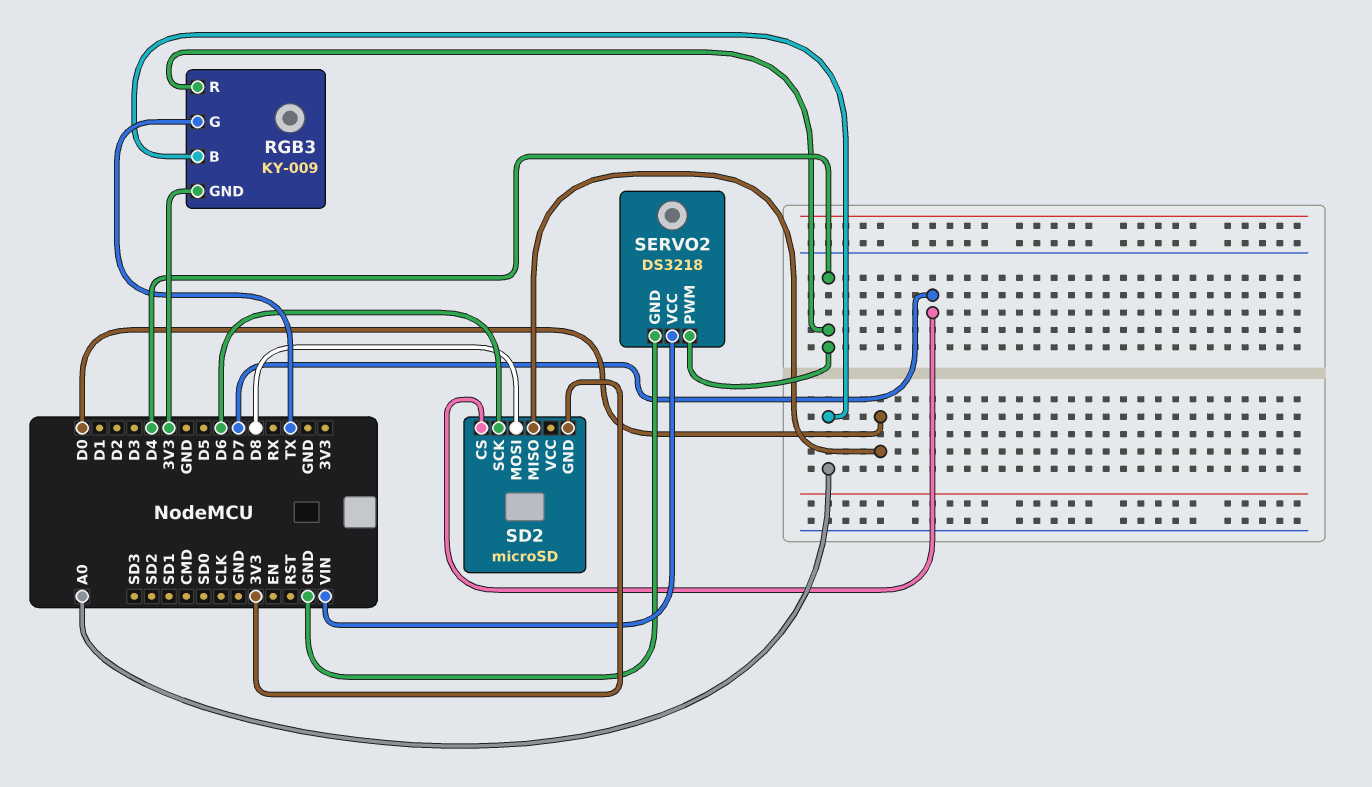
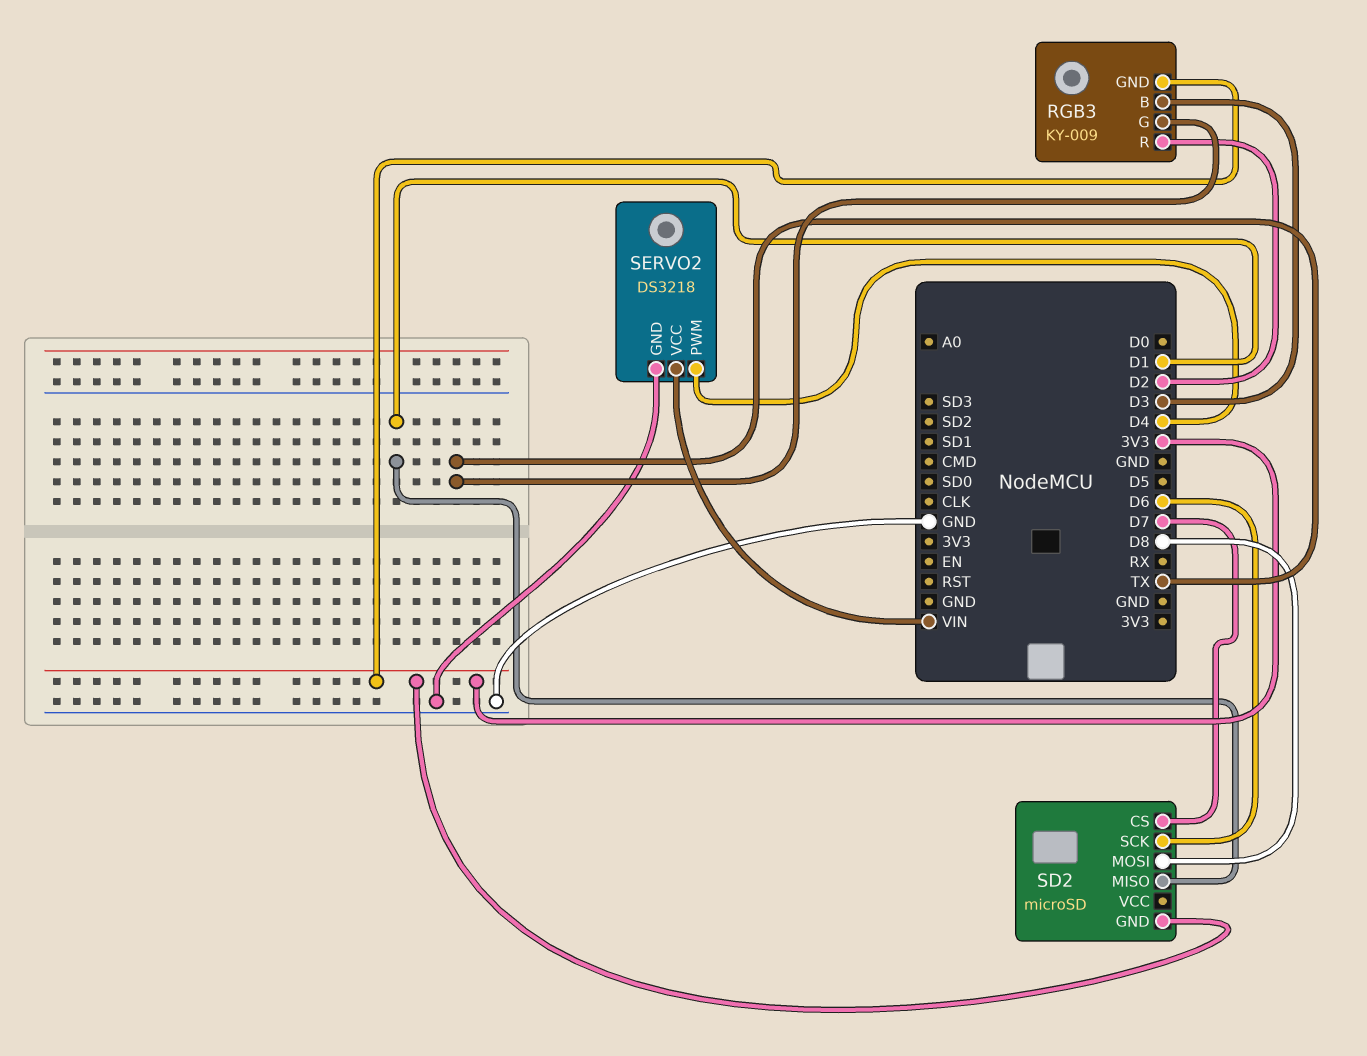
RGB3 pin B: A0 -> D3
RGB3 pin R: D4 -> D2
SD2 pin MISO: D0 -> D1

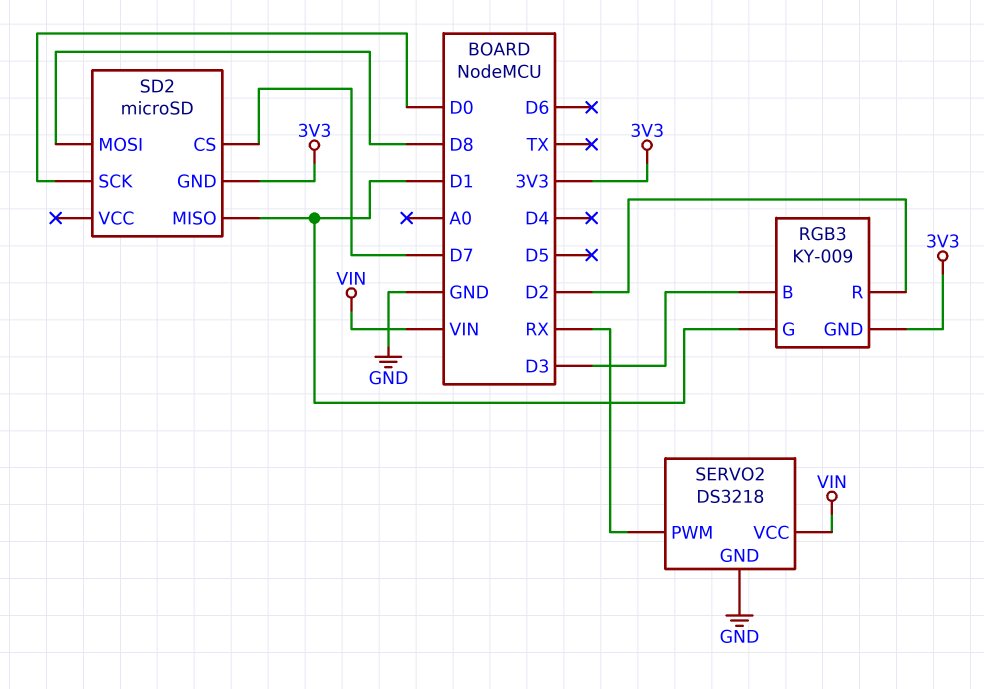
RGB3 pin G: TX -> D1
SD2 pin SCK: D6 -> D0
SERVO2 pin PWM: D4 -> RX

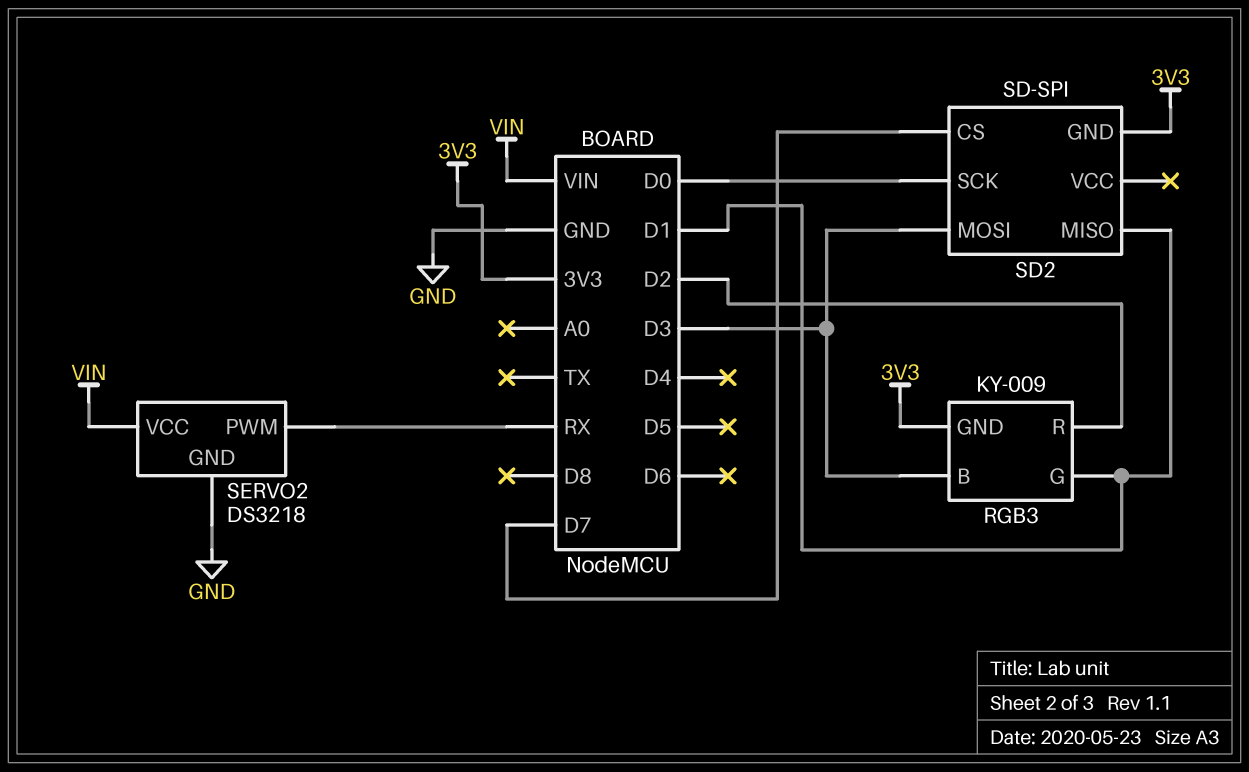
SD2: microSD -> SD-SPI
SD2 pin MOSI: D8 -> D3

